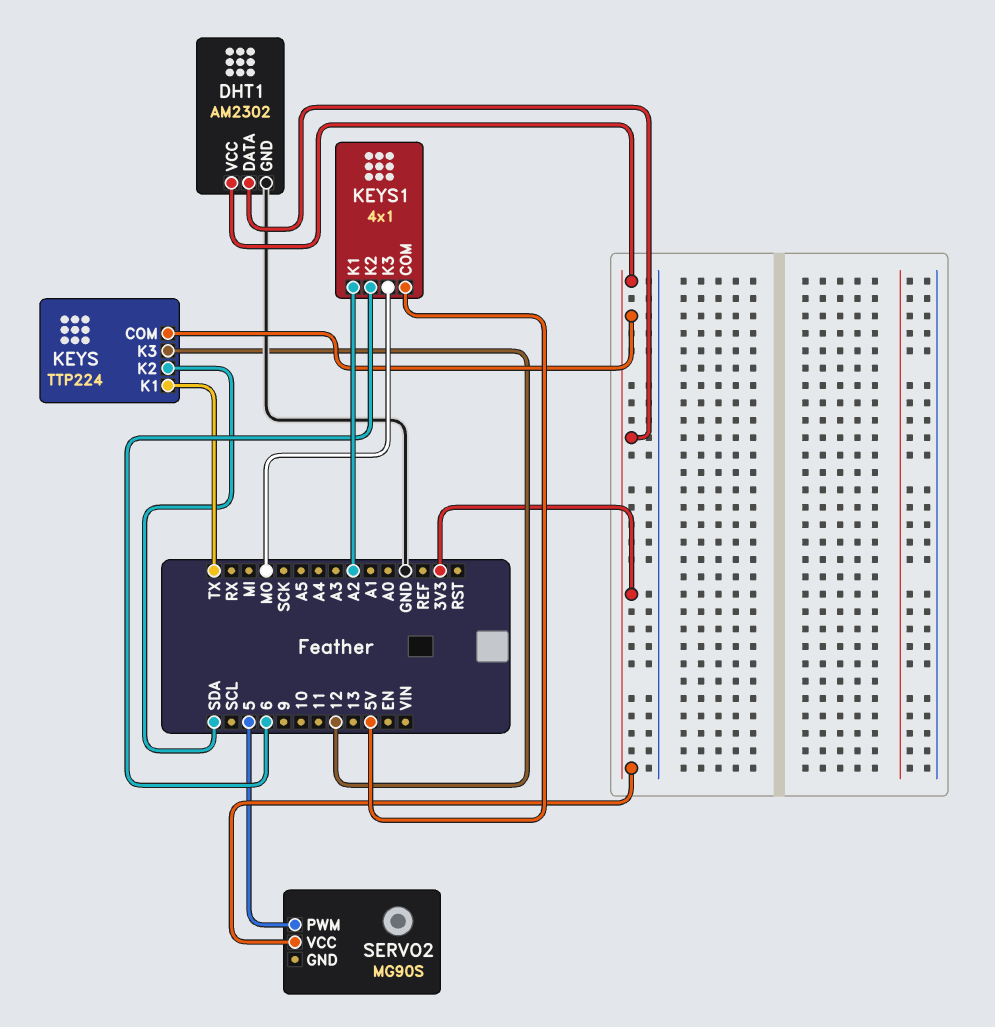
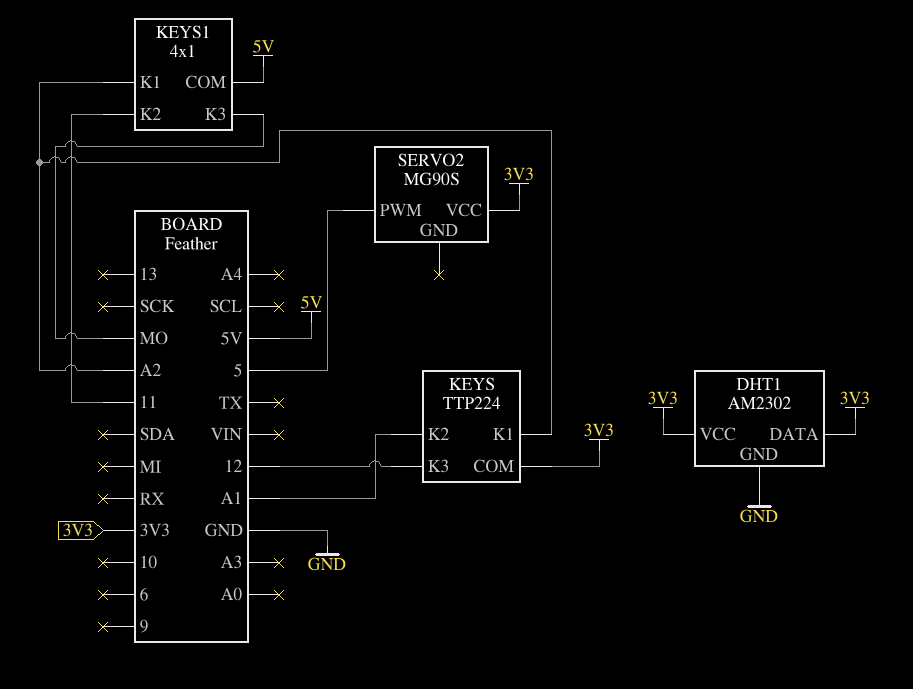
KEYS pin K1: TX -> A2
KEYS pin K2: SDA -> A1
KEYS1 pin K2: 6 -> 11

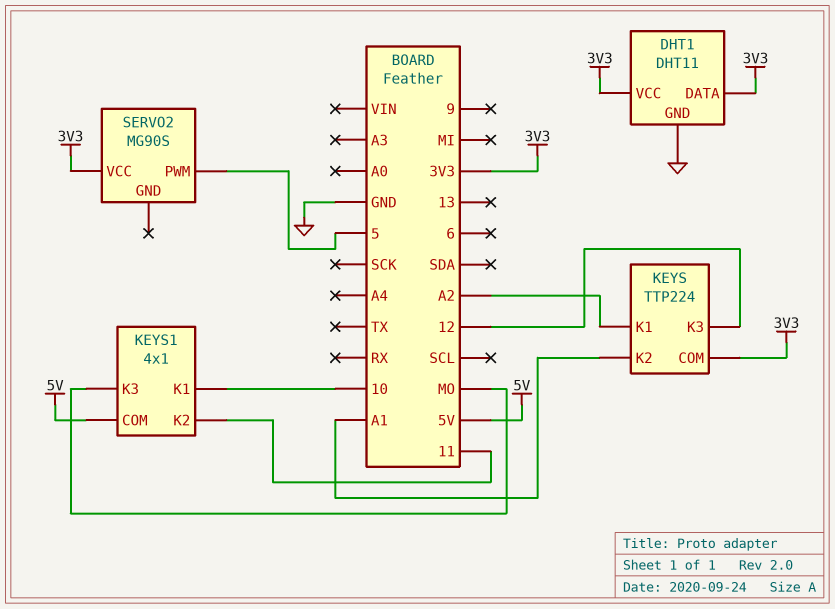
DHT1: AM2302 -> DHT11
KEYS1 pin K1: A2 -> 10

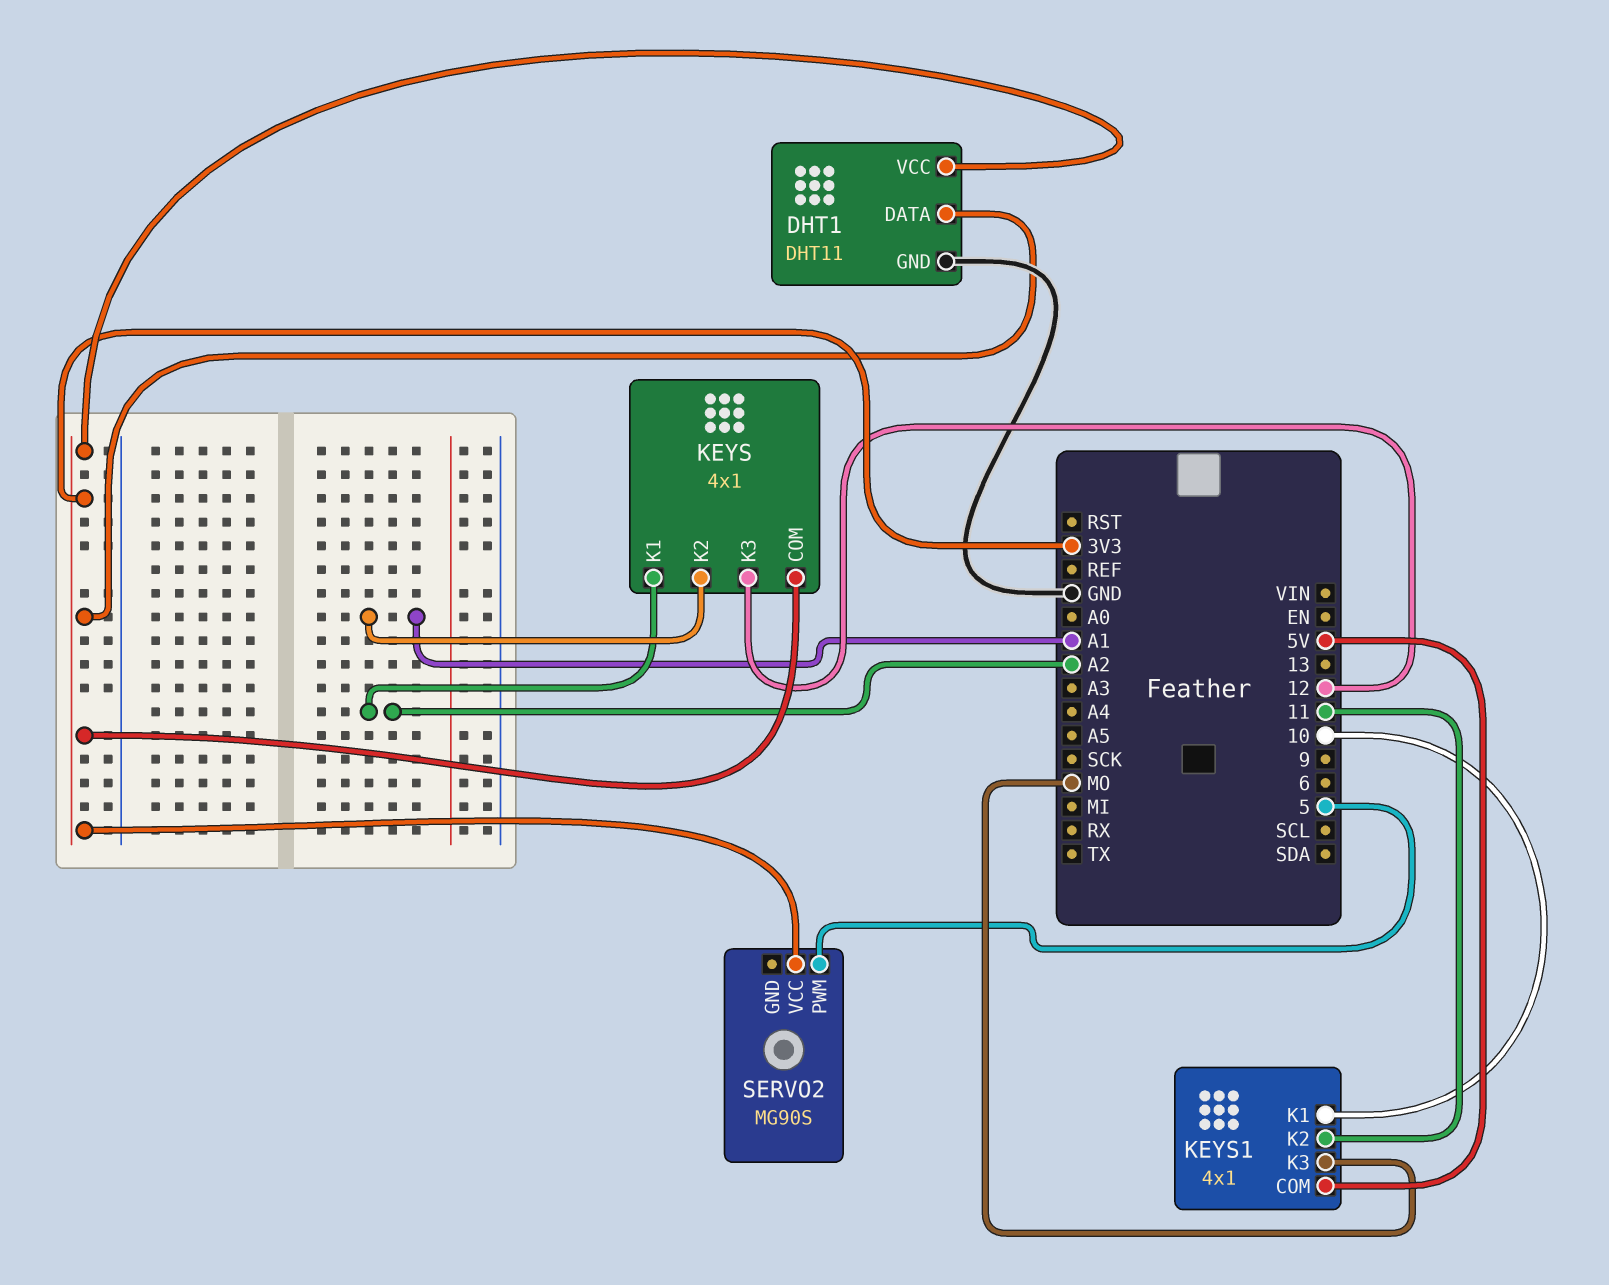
KEYS: TTP224 -> 4x1

